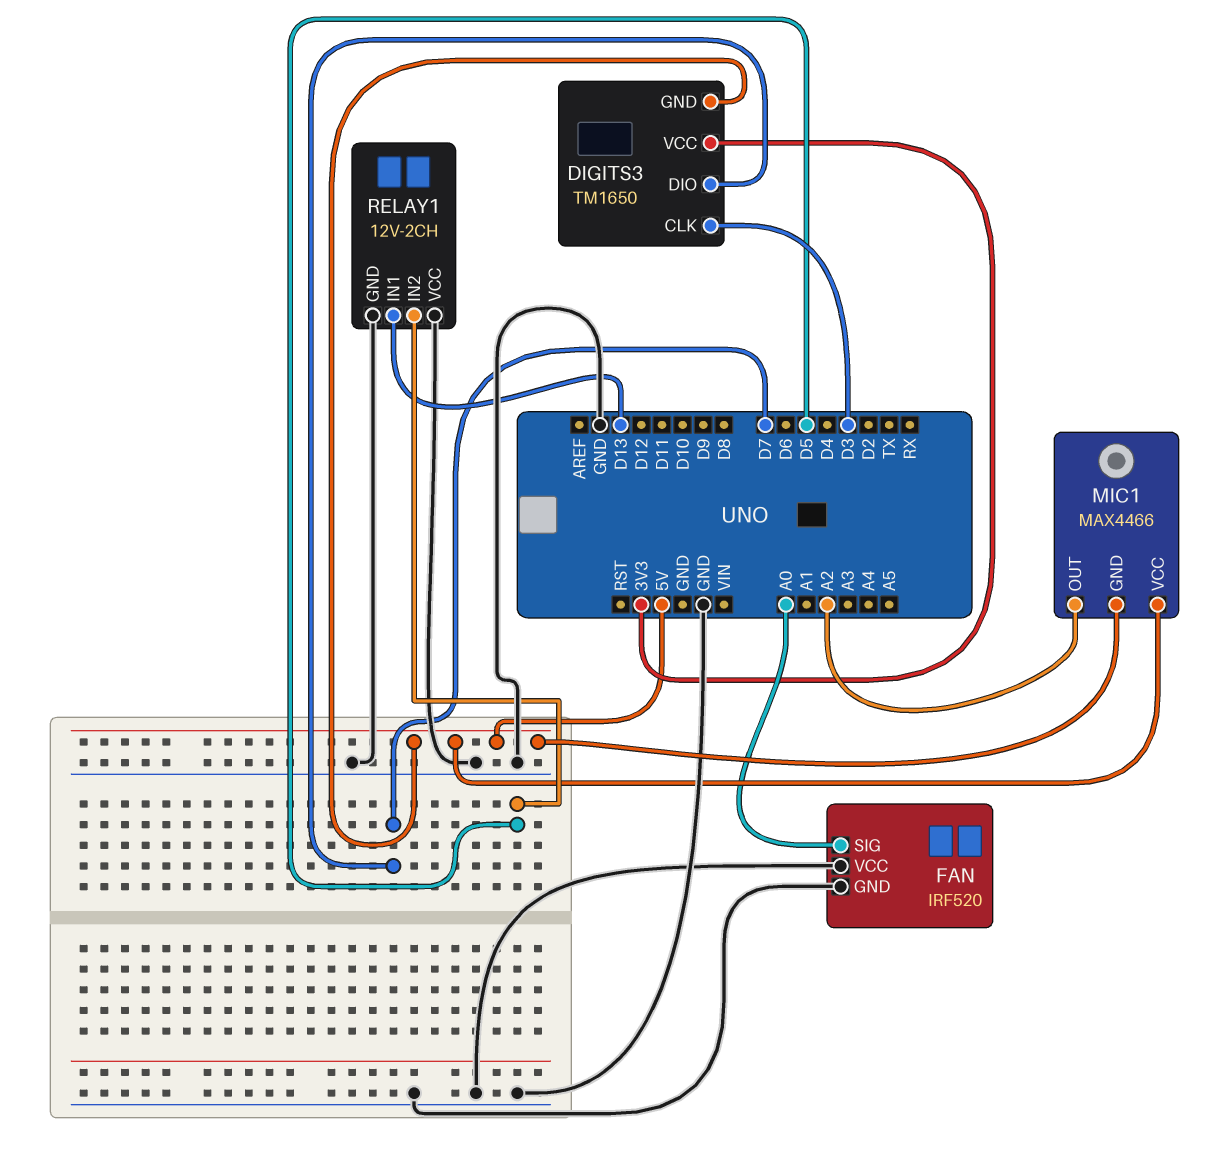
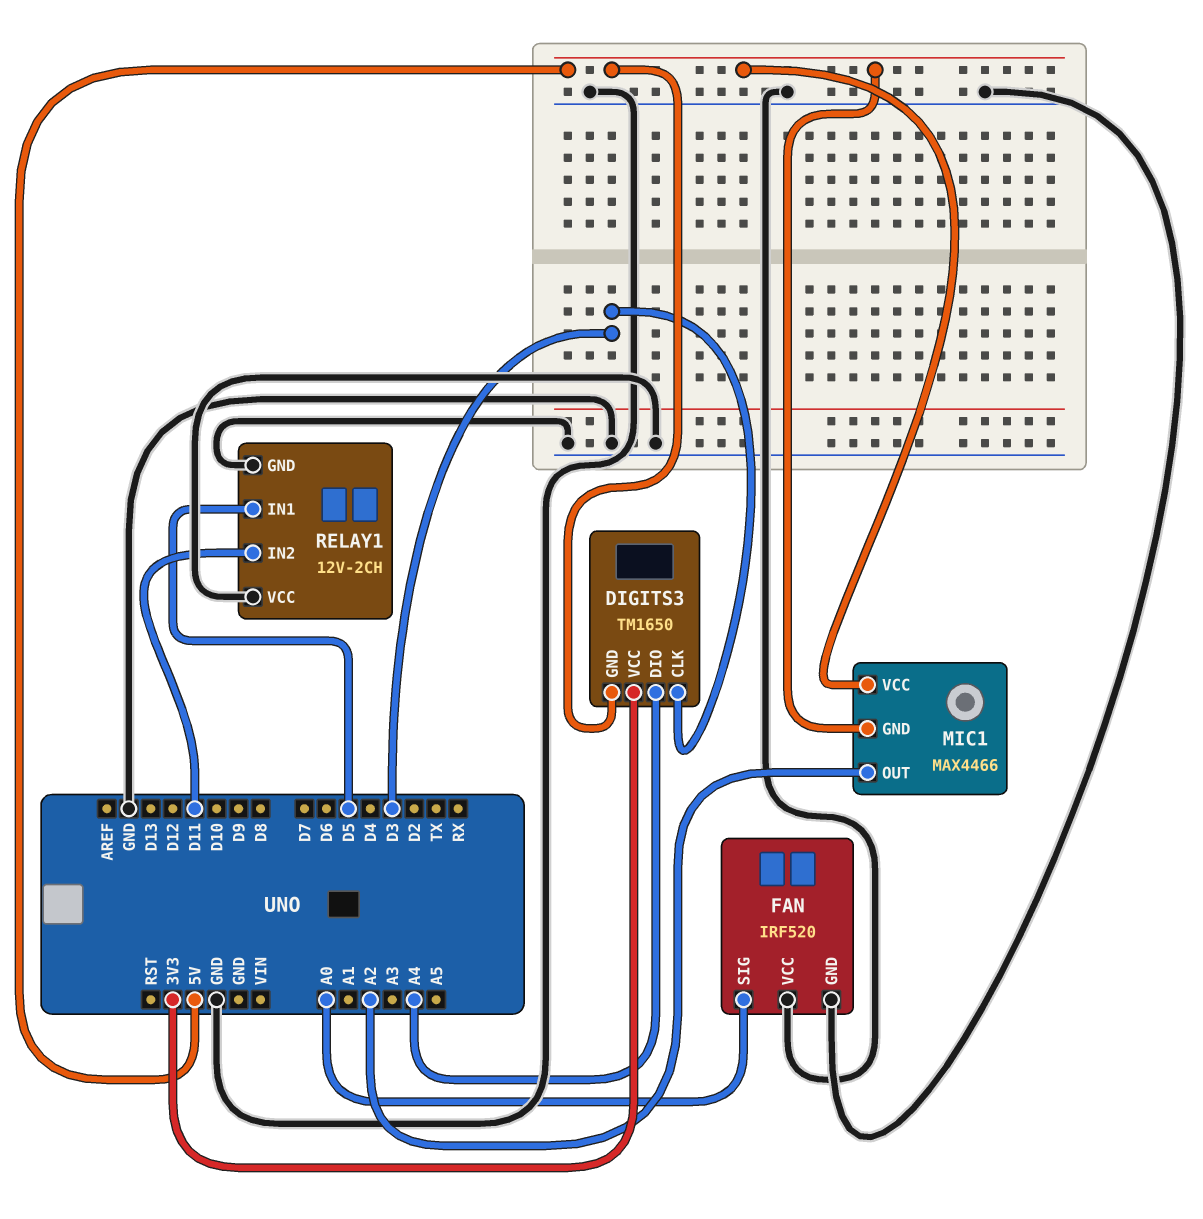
DIGITS3 pin DIO: D7 -> A4
RELAY1 pin IN1: D13 -> D5
RELAY1 pin IN2: D5 -> D11

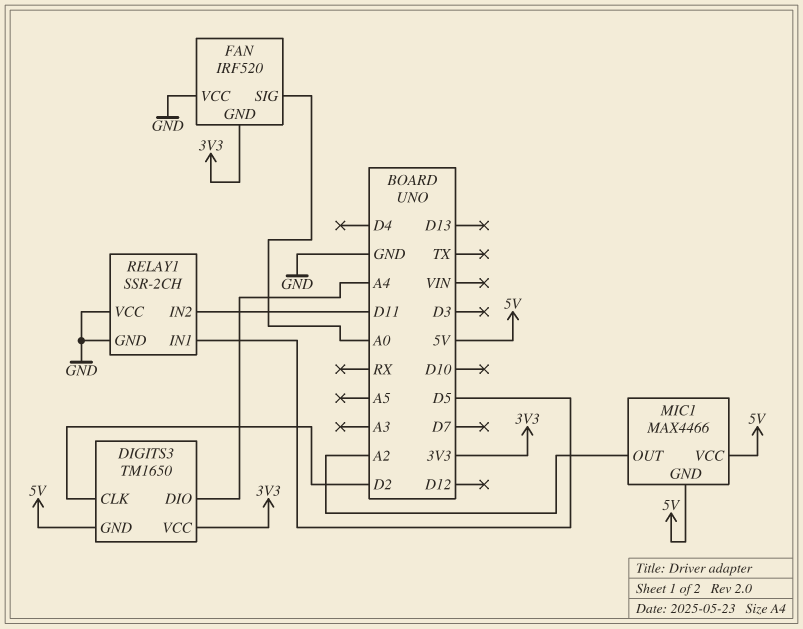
DIGITS3 pin CLK: D3 -> D2
FAN pin GND: GND -> 3V3
RELAY1: 12V-2CH -> SSR-2CH

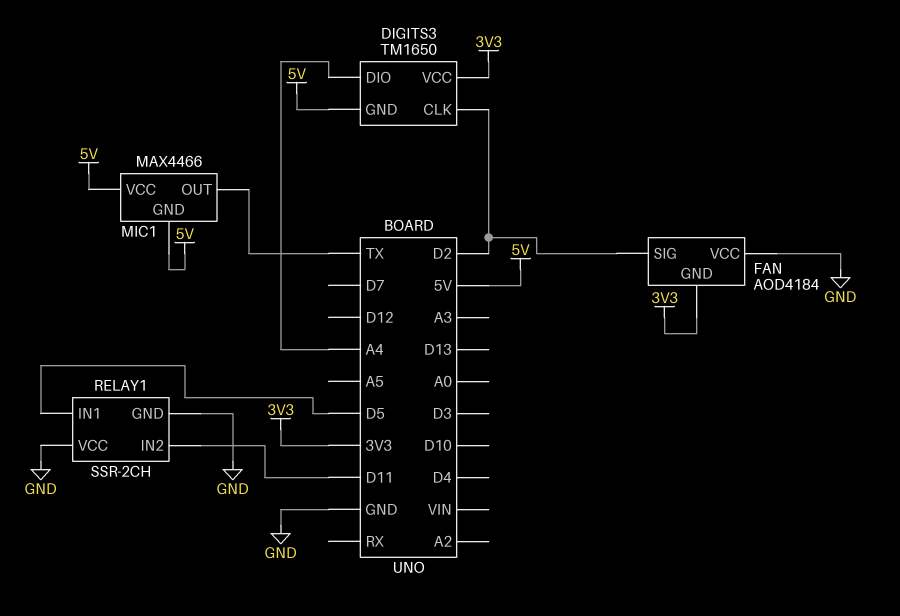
FAN: IRF520 -> AOD4184
FAN pin SIG: A0 -> D2
MIC1 pin OUT: A2 -> TX

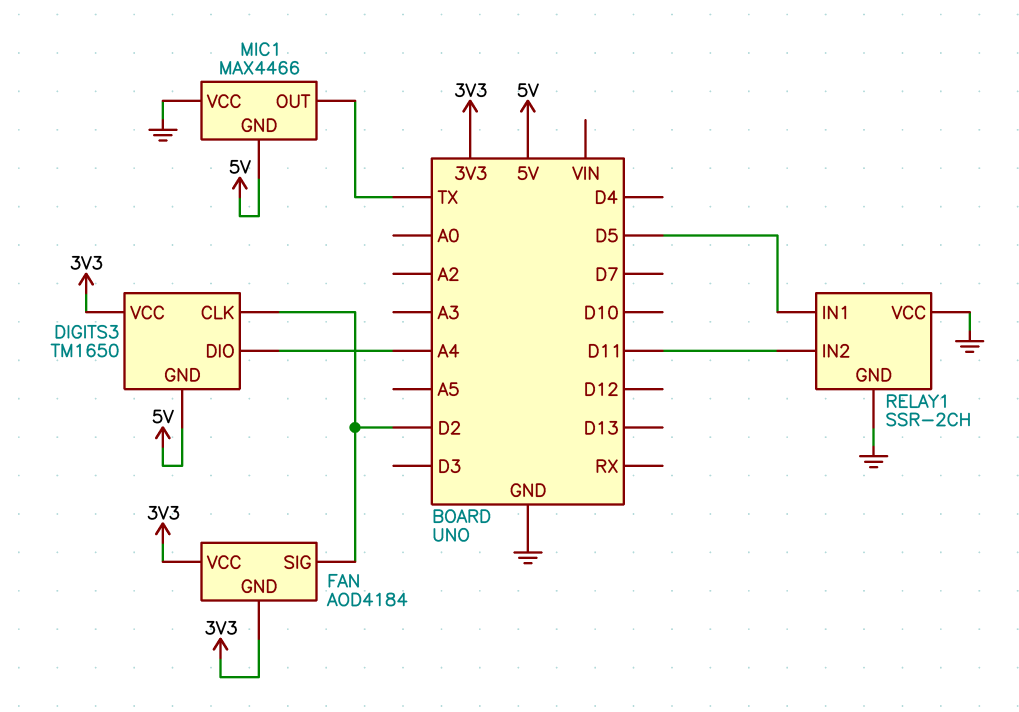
FAN pin VCC: GND -> 3V3
MIC1 pin VCC: 5V -> GND

